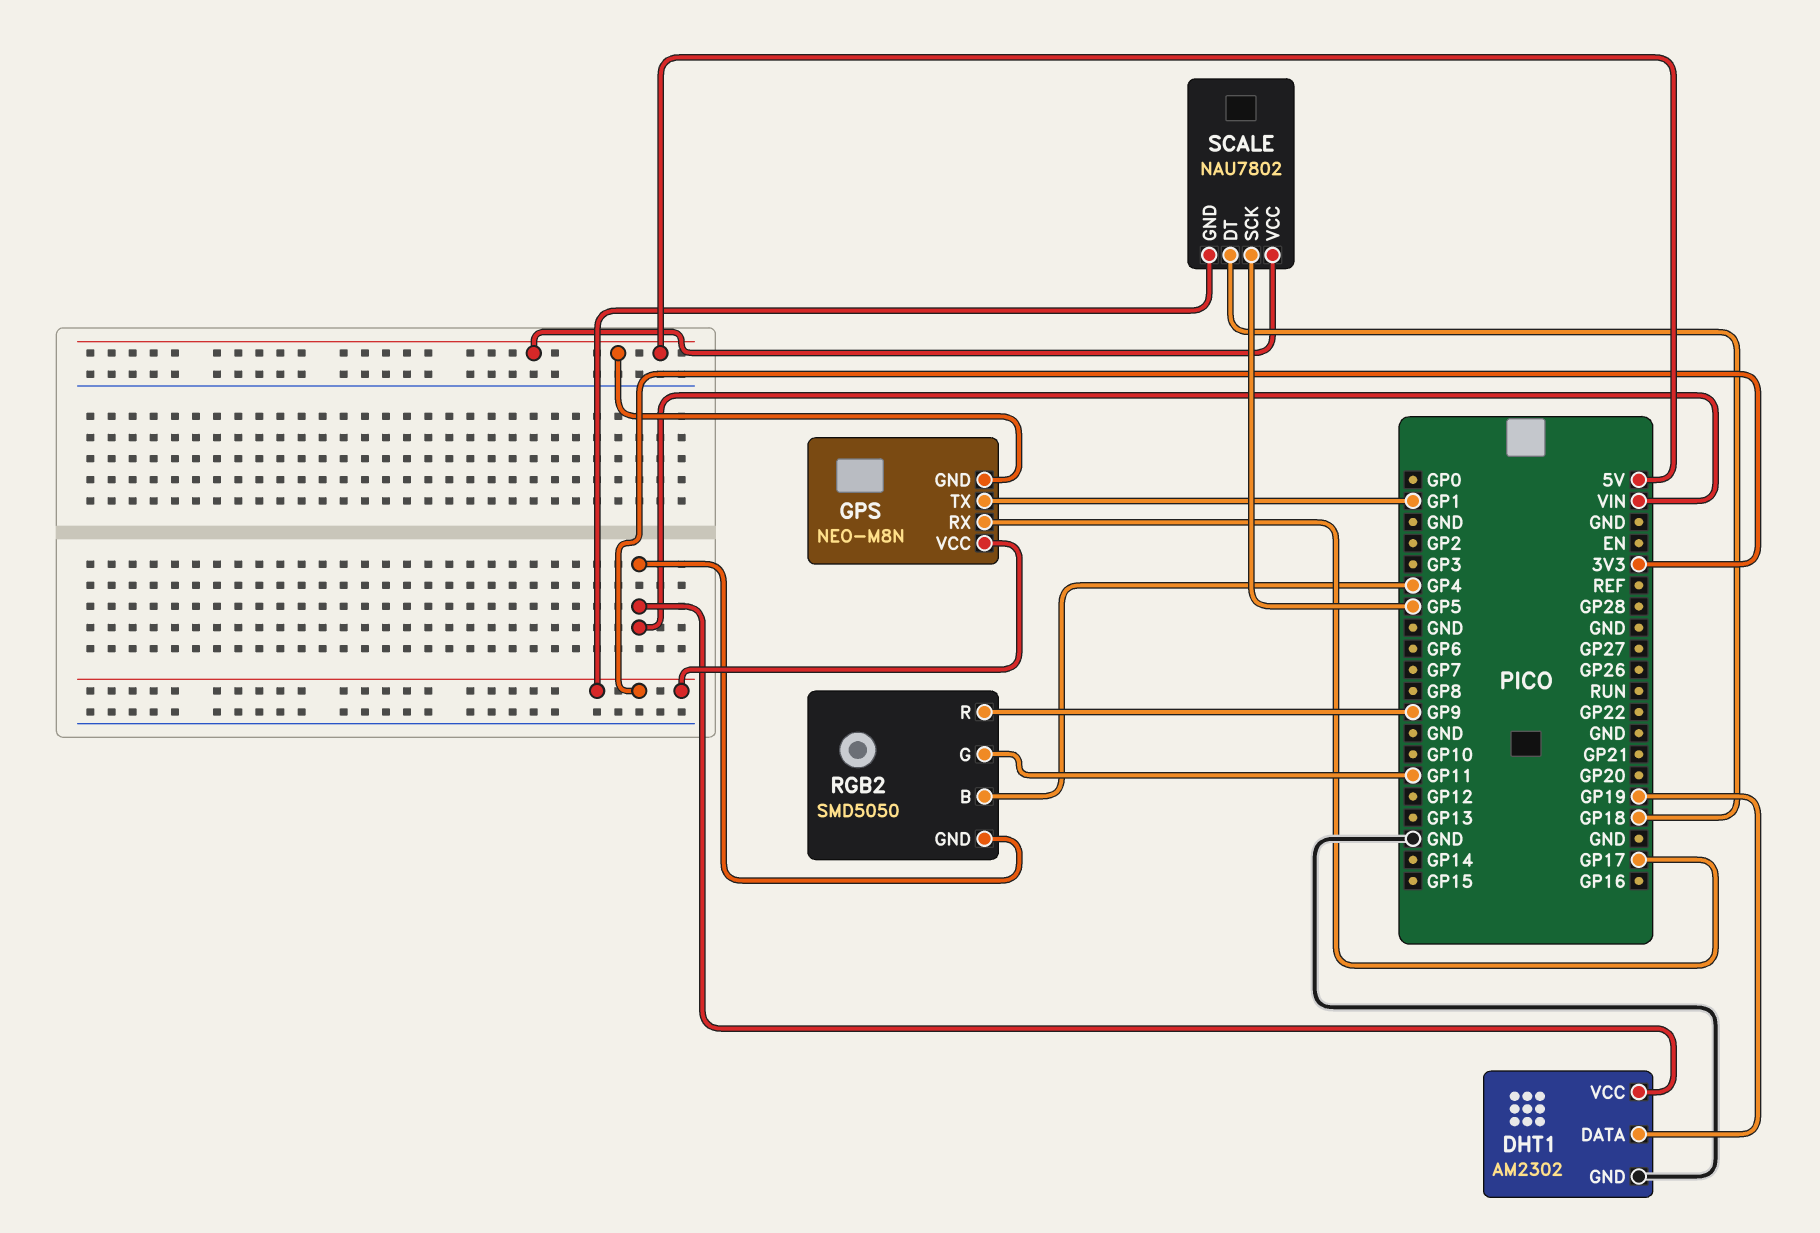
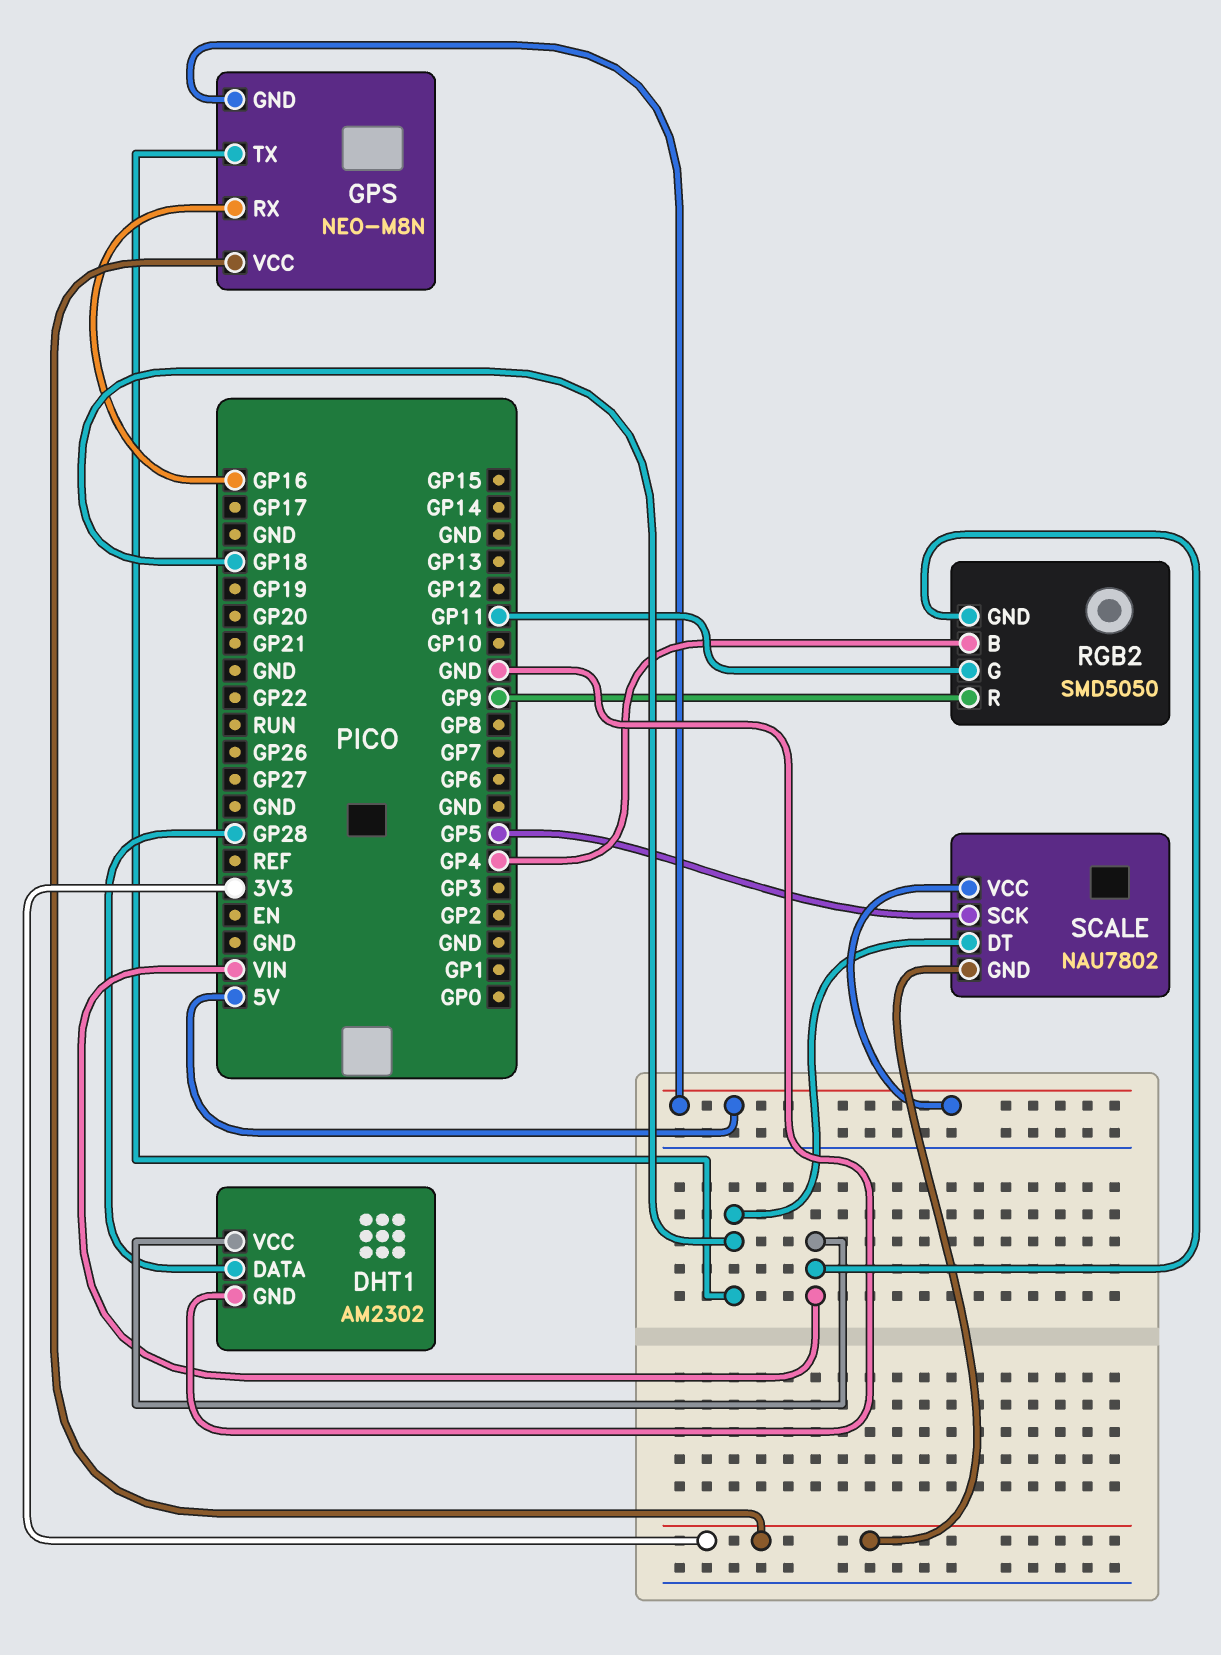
DHT1 pin DATA: GP19 -> GP28
GPS pin RX: GP17 -> GP16
GPS pin TX: GP1 -> GP18

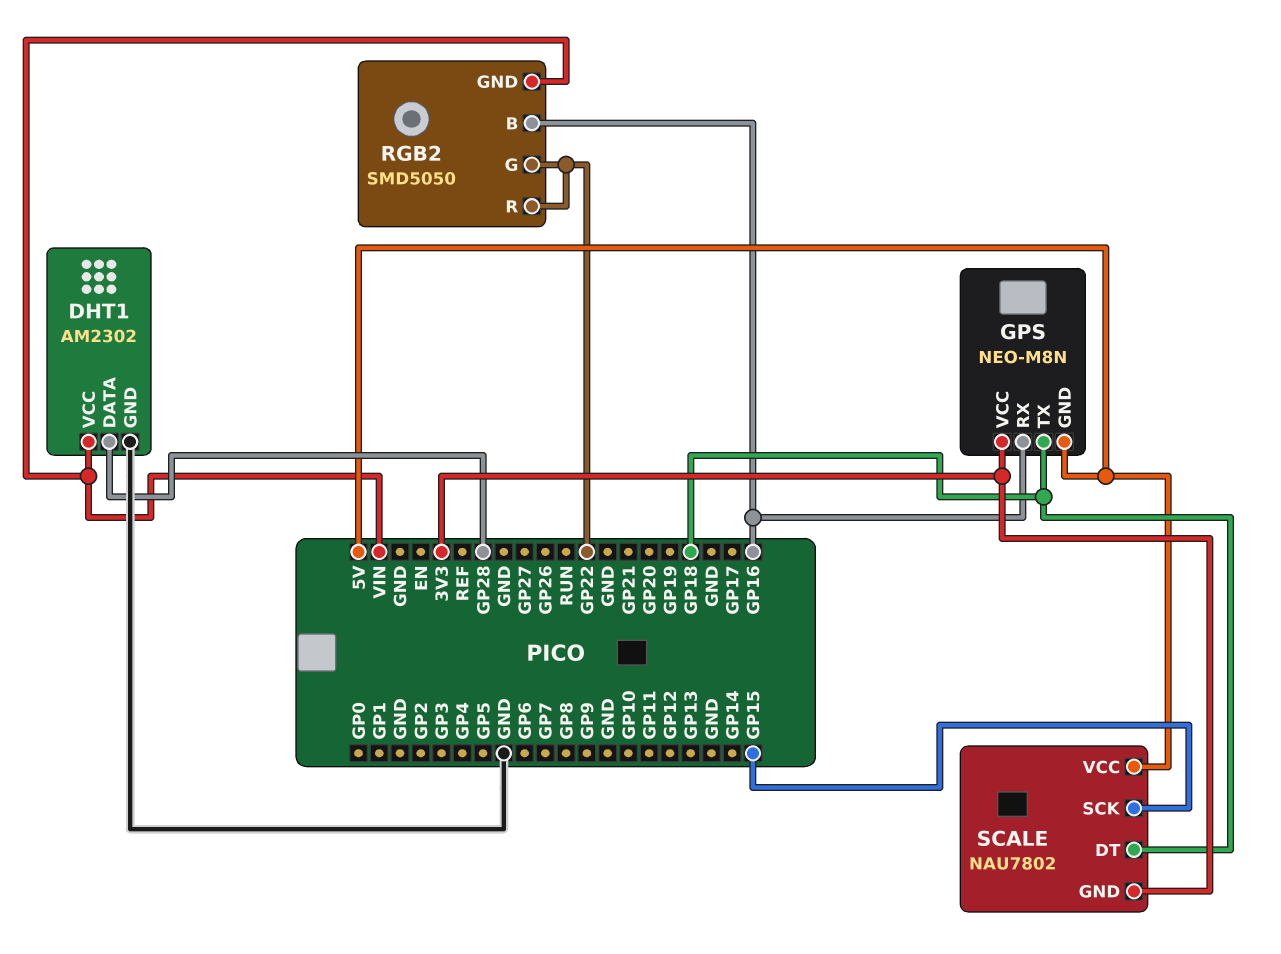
RGB2 pin B: GP4 -> GP16
RGB2 pin G: GP11 -> GP22
RGB2 pin R: GP9 -> GP22
SCALE pin SCK: GP5 -> GP15

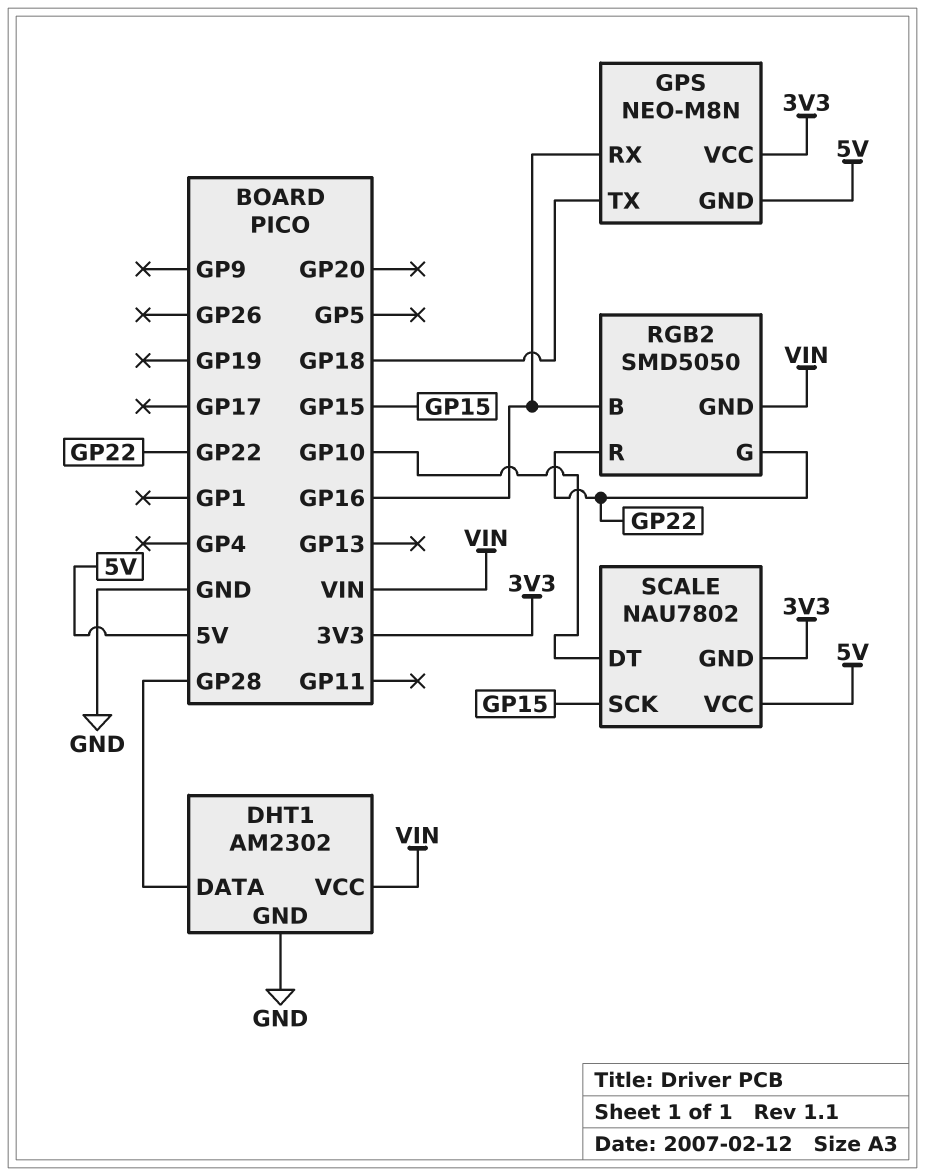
SCALE pin DT: GP18 -> GP10

